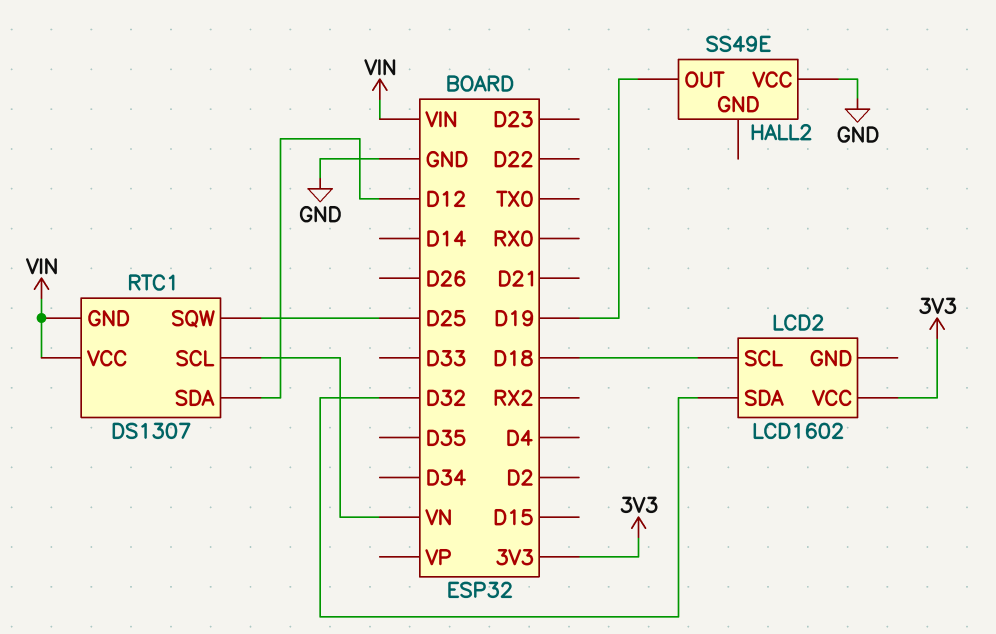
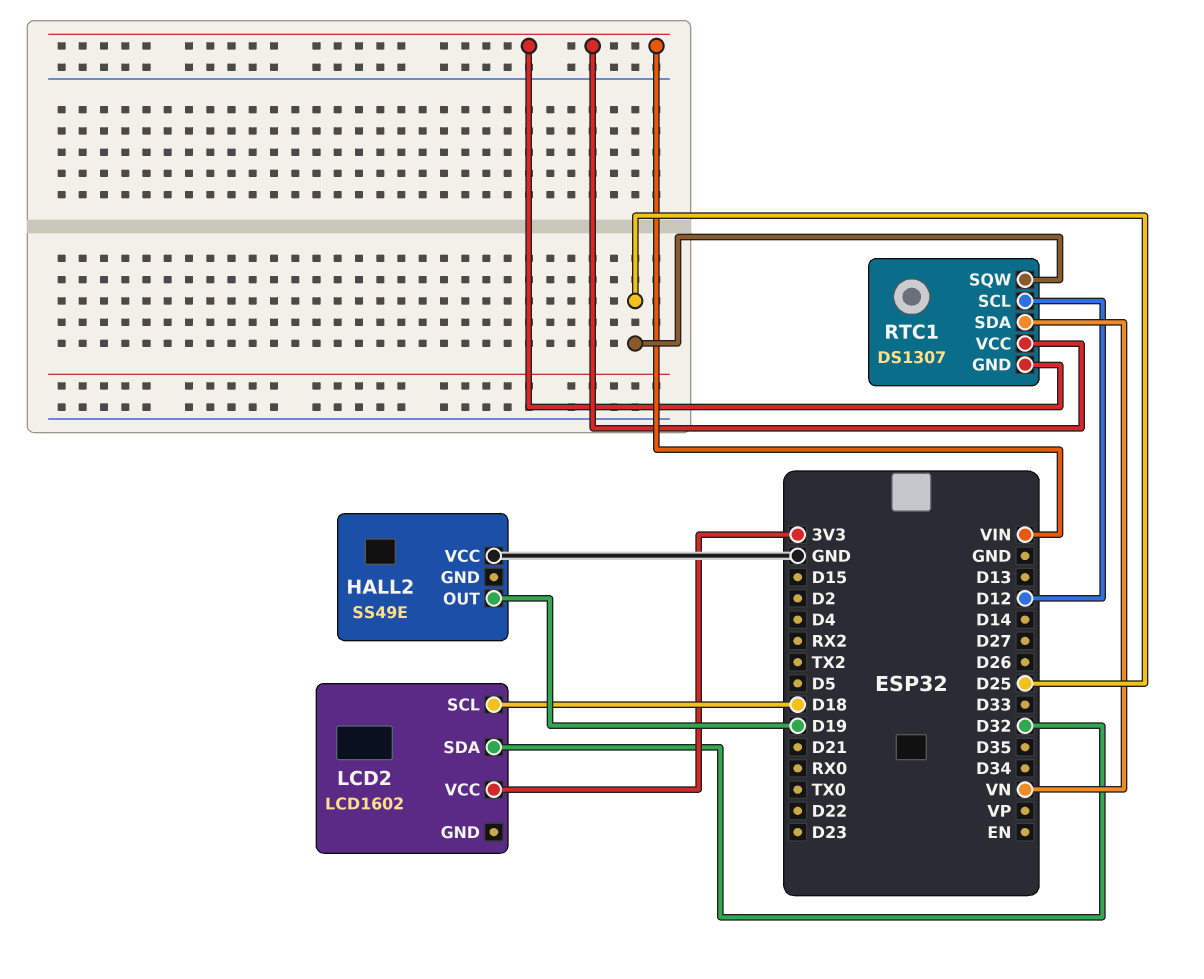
RTC1 pin SCL: VN -> D12
RTC1 pin SDA: D12 -> VN

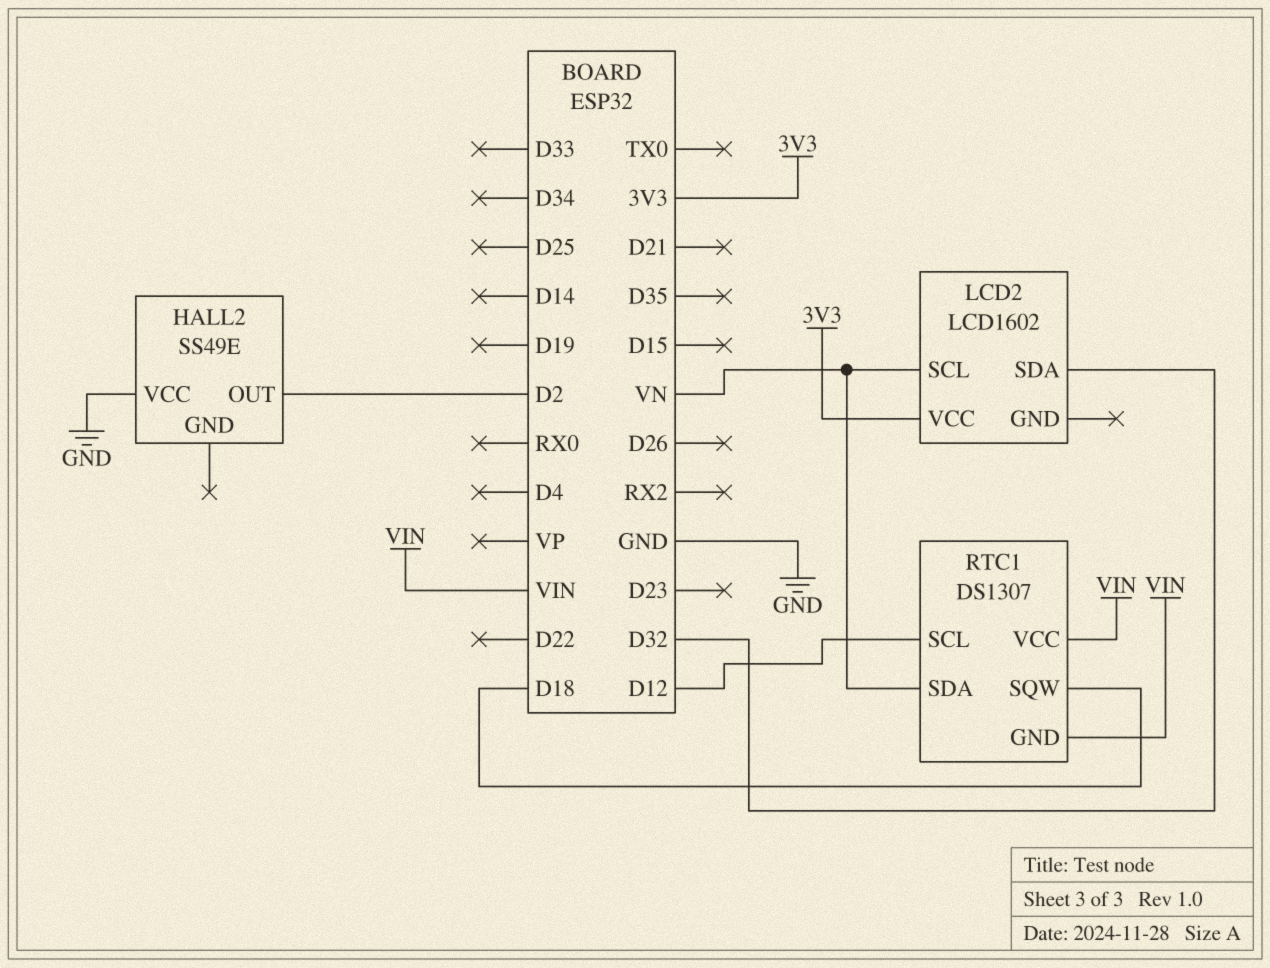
HALL2 pin OUT: D19 -> D2
LCD2 pin SCL: D18 -> VN
RTC1 pin SQW: D25 -> D18

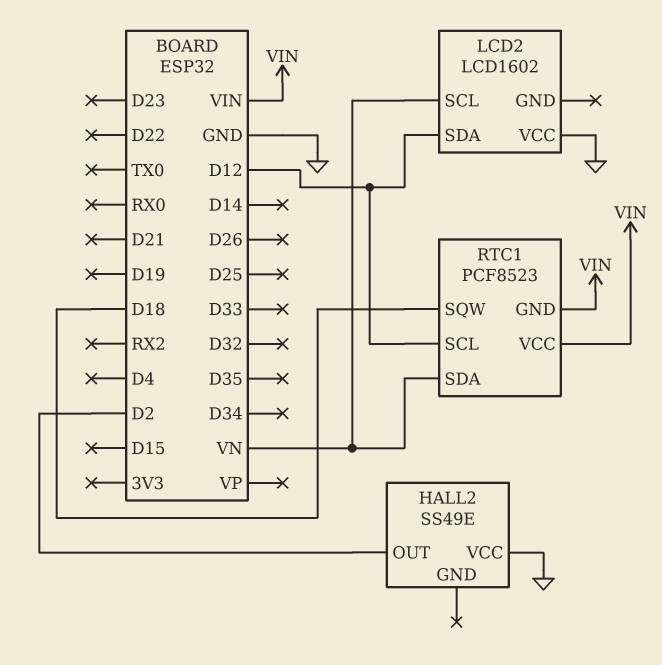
LCD2 pin SDA: D32 -> D12
LCD2 pin VCC: 3V3 -> GND
RTC1: DS1307 -> PCF8523

